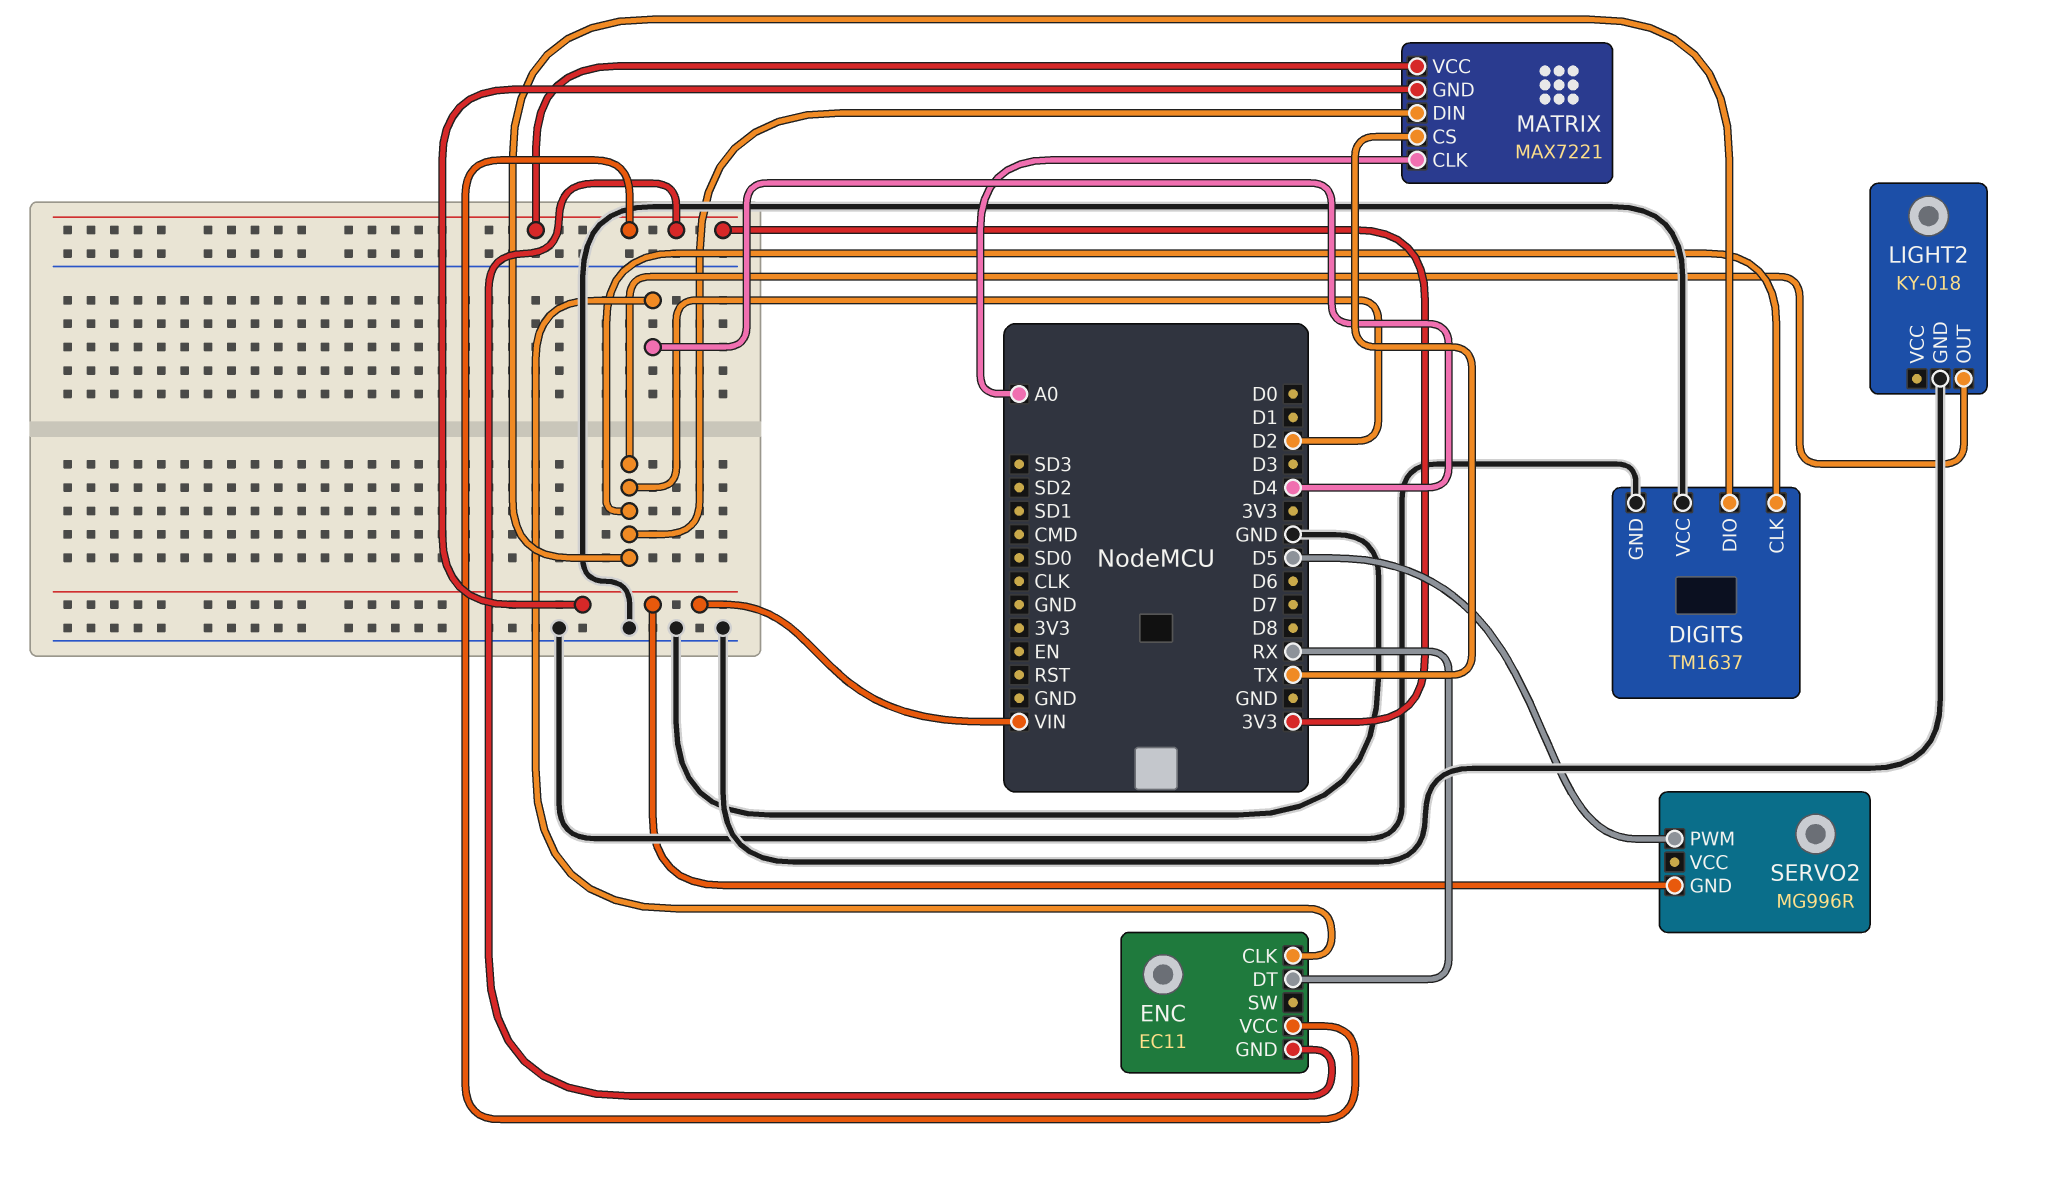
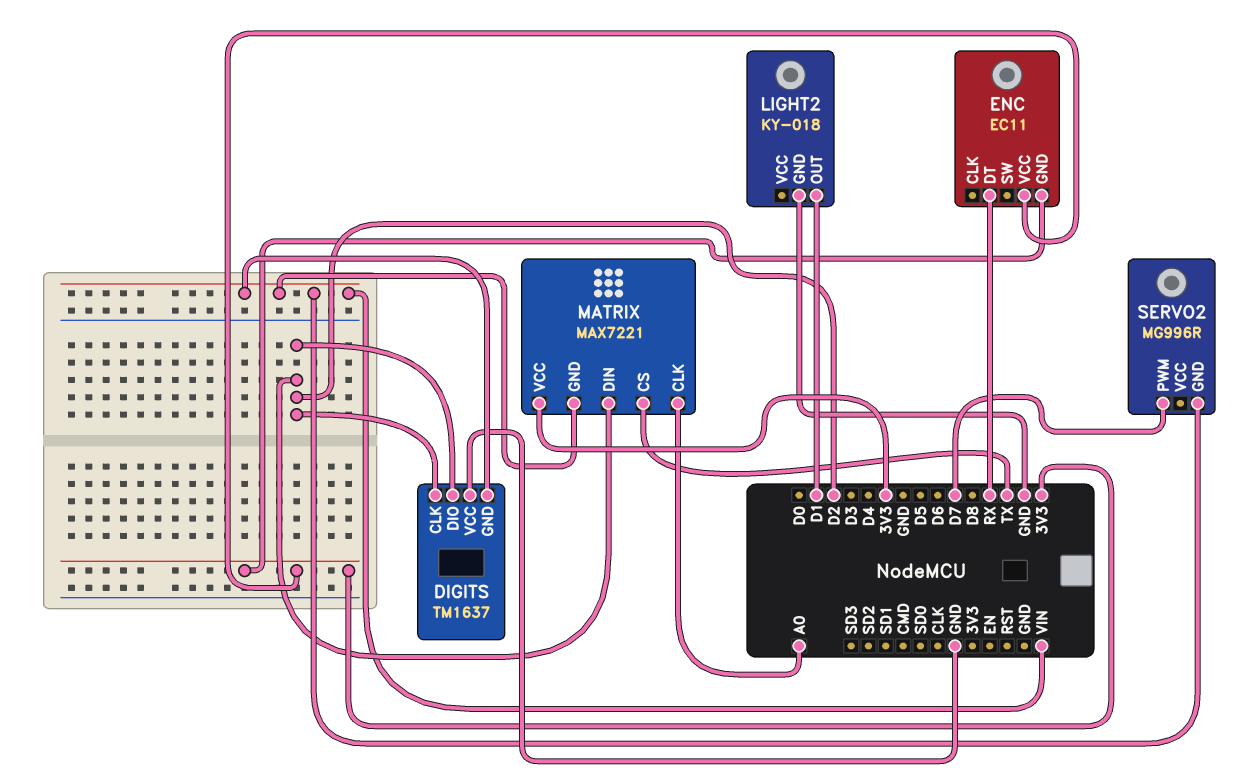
DIGITS pin GND: GND -> VIN
ENC pin CLK: D4 -> none
LIGHT2 pin OUT: D2 -> D1
SERVO2 pin PWM: D5 -> D7

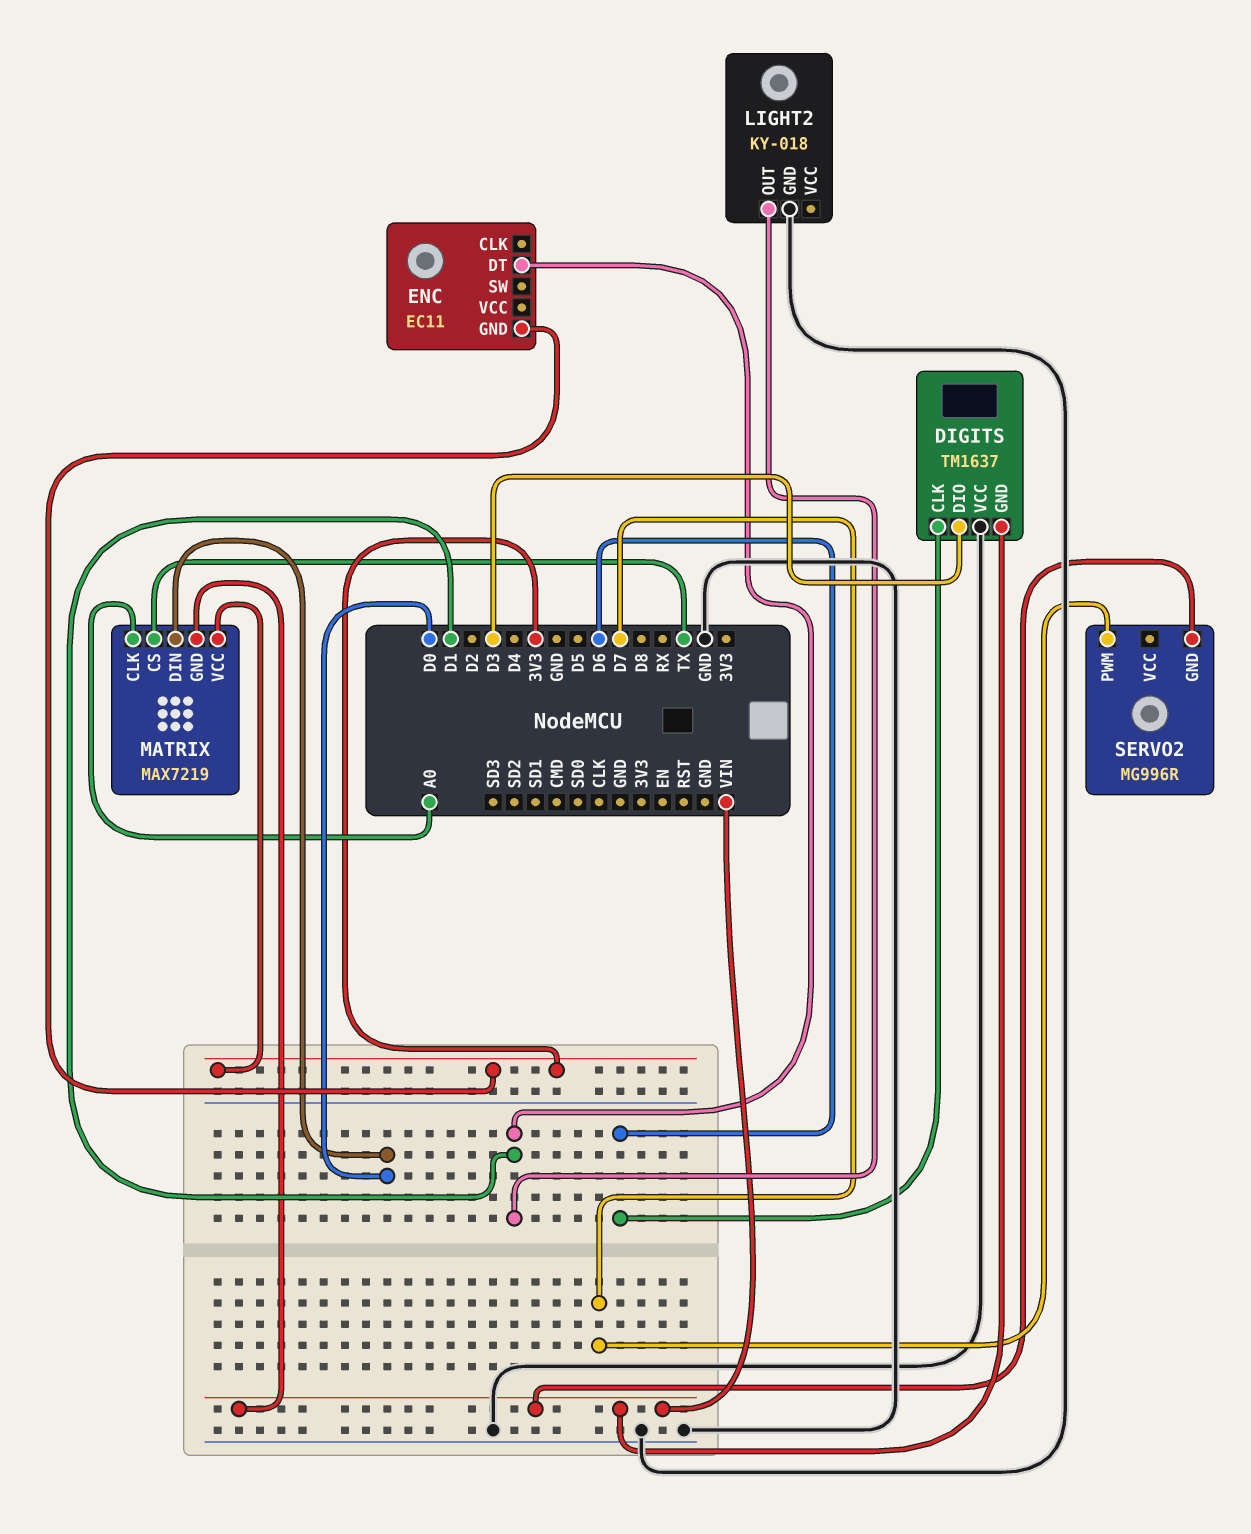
DIGITS pin CLK: D2 -> D6
DIGITS pin DIO: D2 -> D3
ENC pin DT: RX -> D1
ENC pin VCC: 3V3 -> none
MATRIX: MAX7221 -> MAX7219
MATRIX pin DIN: D2 -> D0

